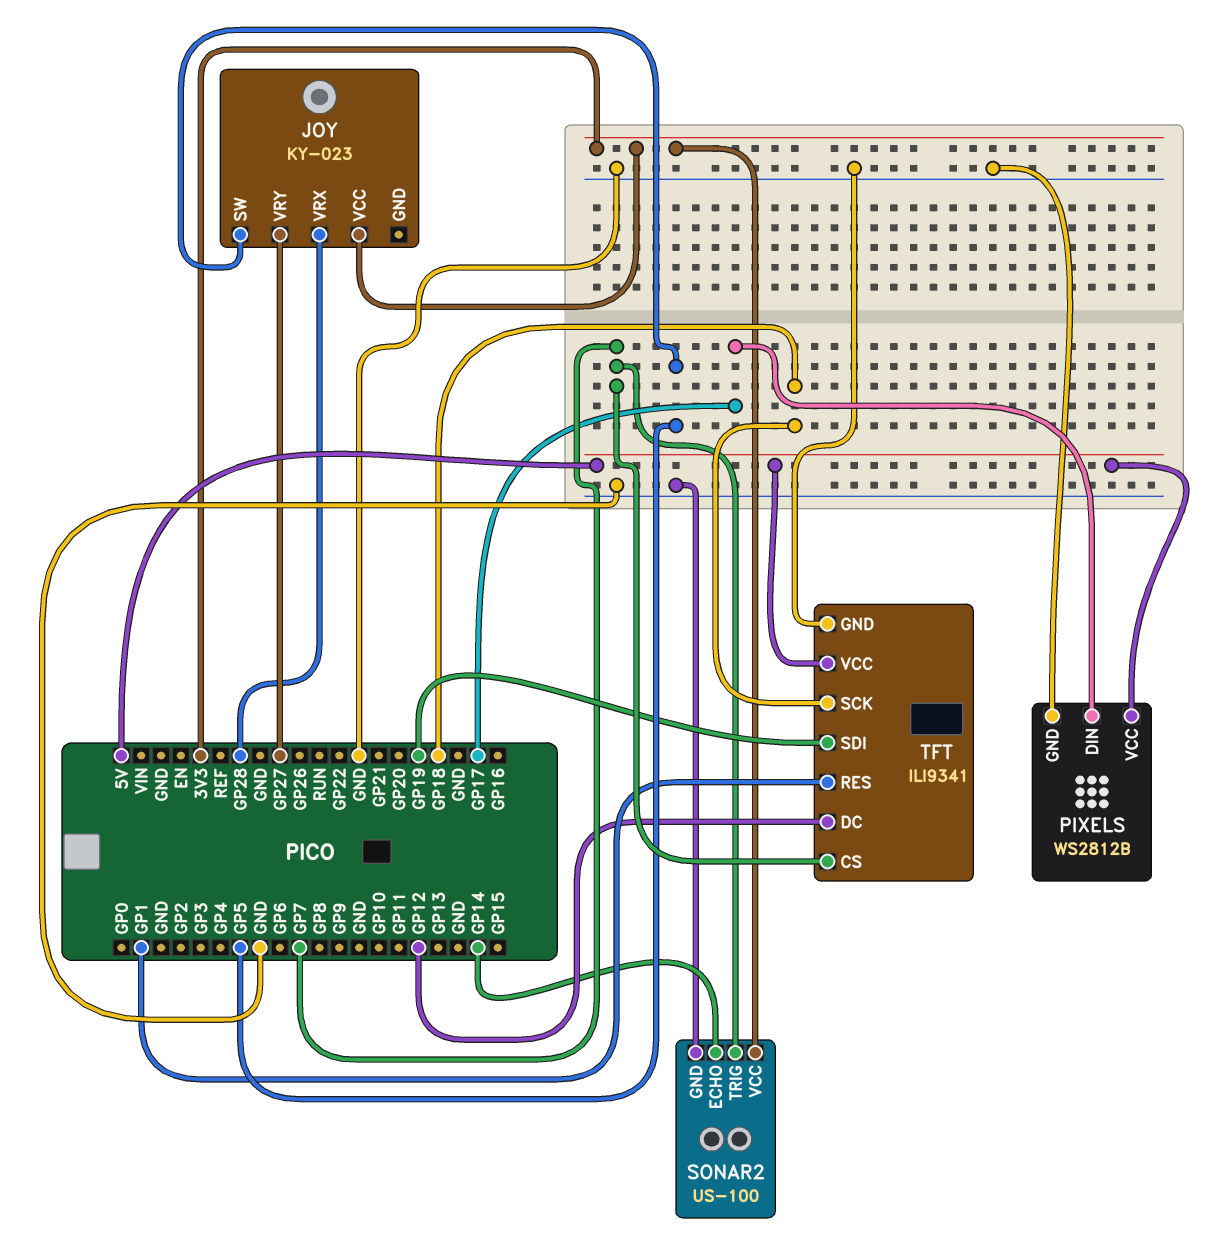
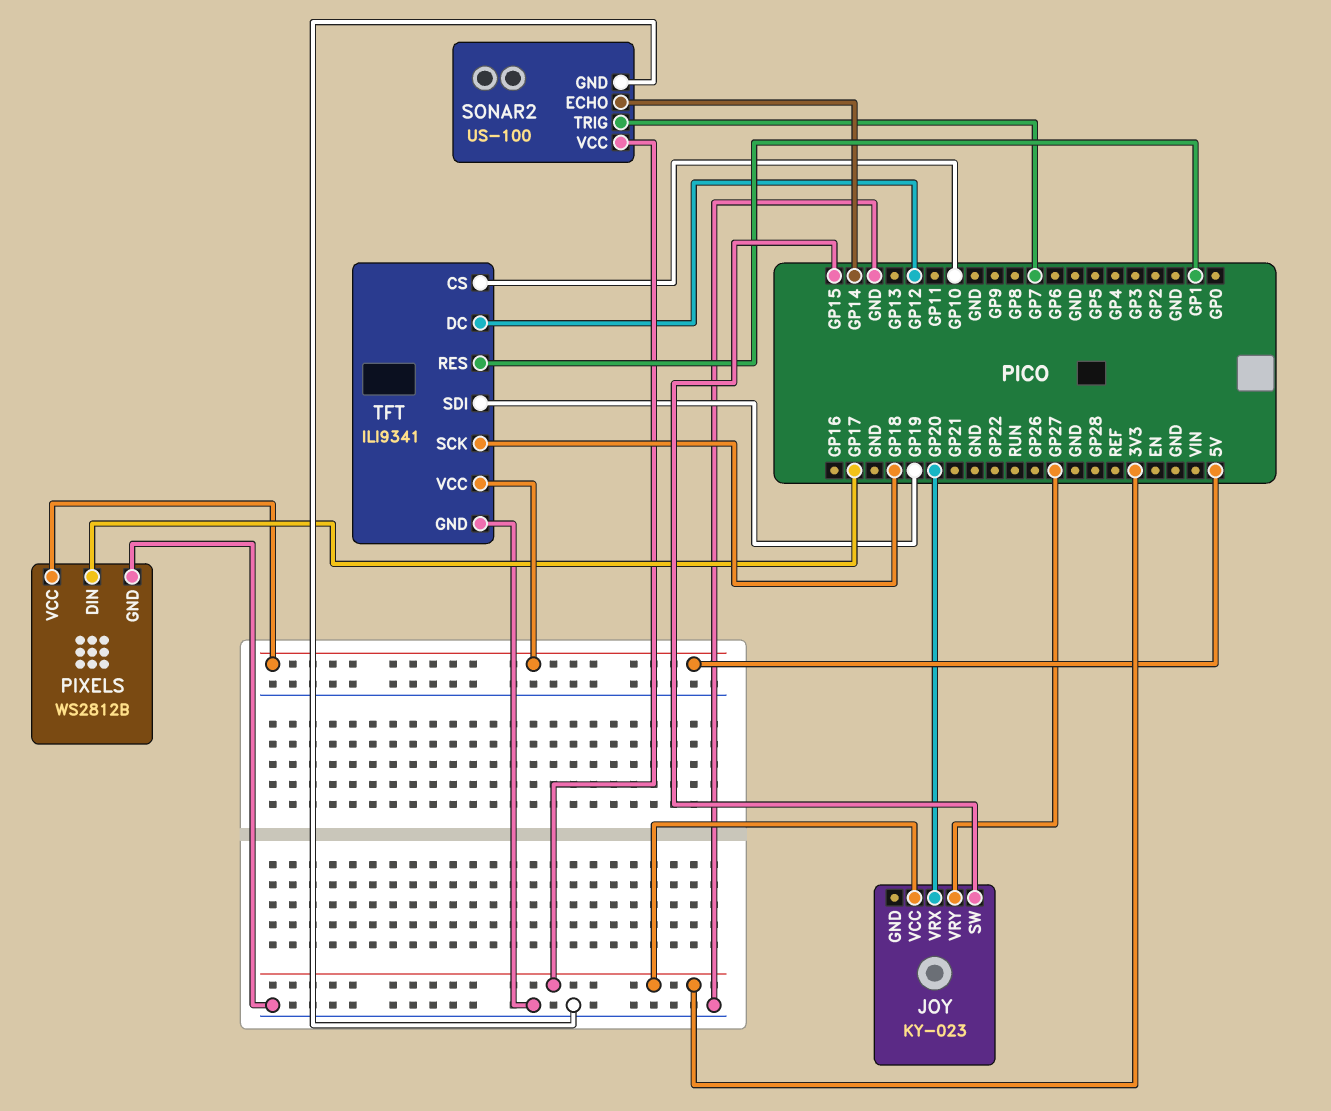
JOY pin SW: GP5 -> GP15
JOY pin VRX: GP28 -> GP20
TFT pin CS: GP7 -> GP10

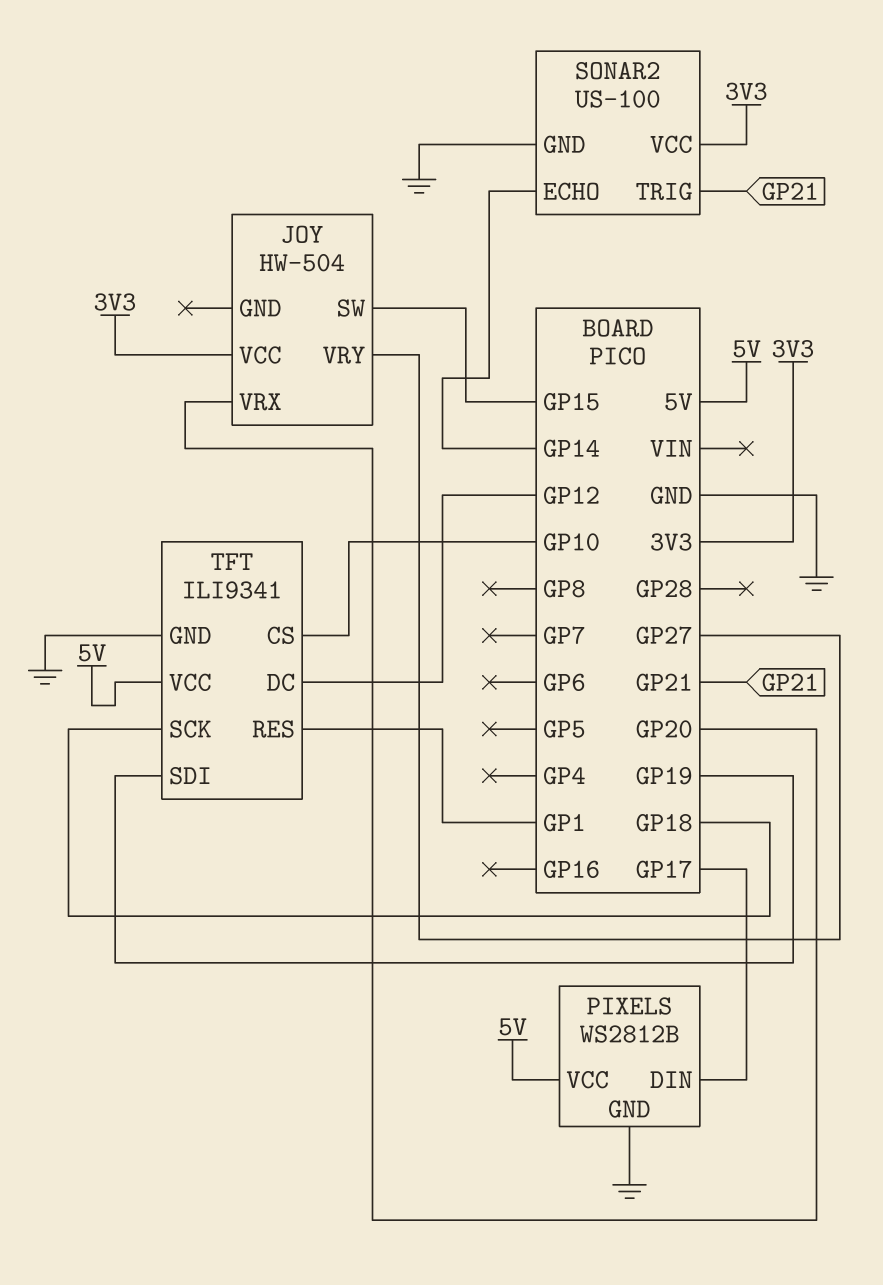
JOY: KY-023 -> HW-504
SONAR2 pin TRIG: GP7 -> GP21

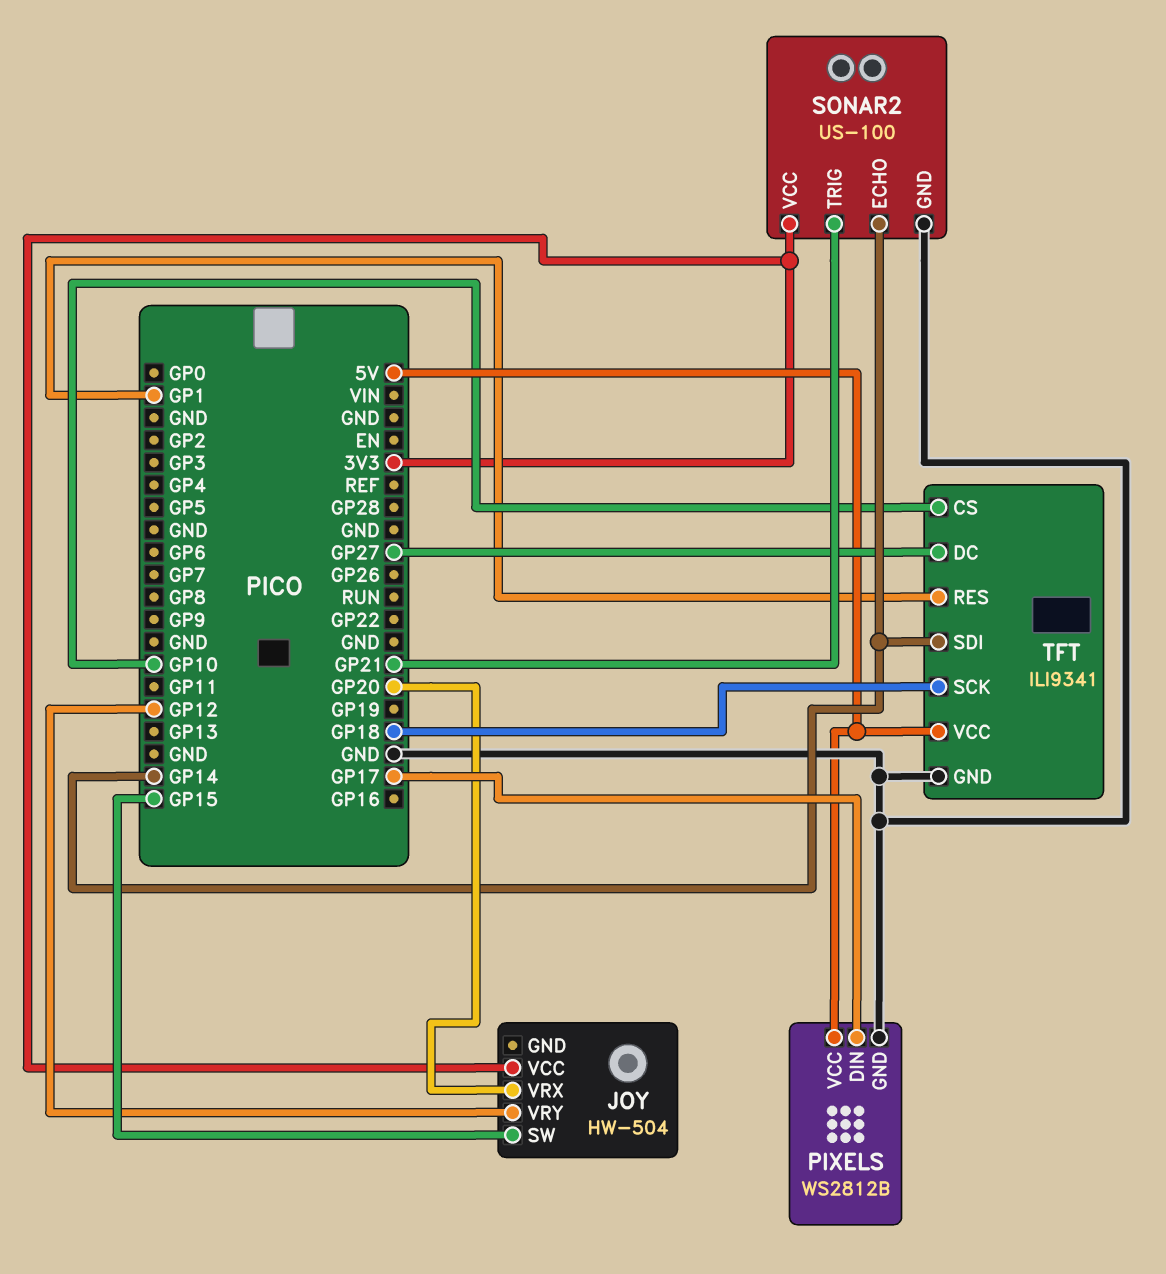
JOY pin VRY: GP27 -> GP12
TFT pin DC: GP12 -> GP27
TFT pin SDI: GP19 -> GP14

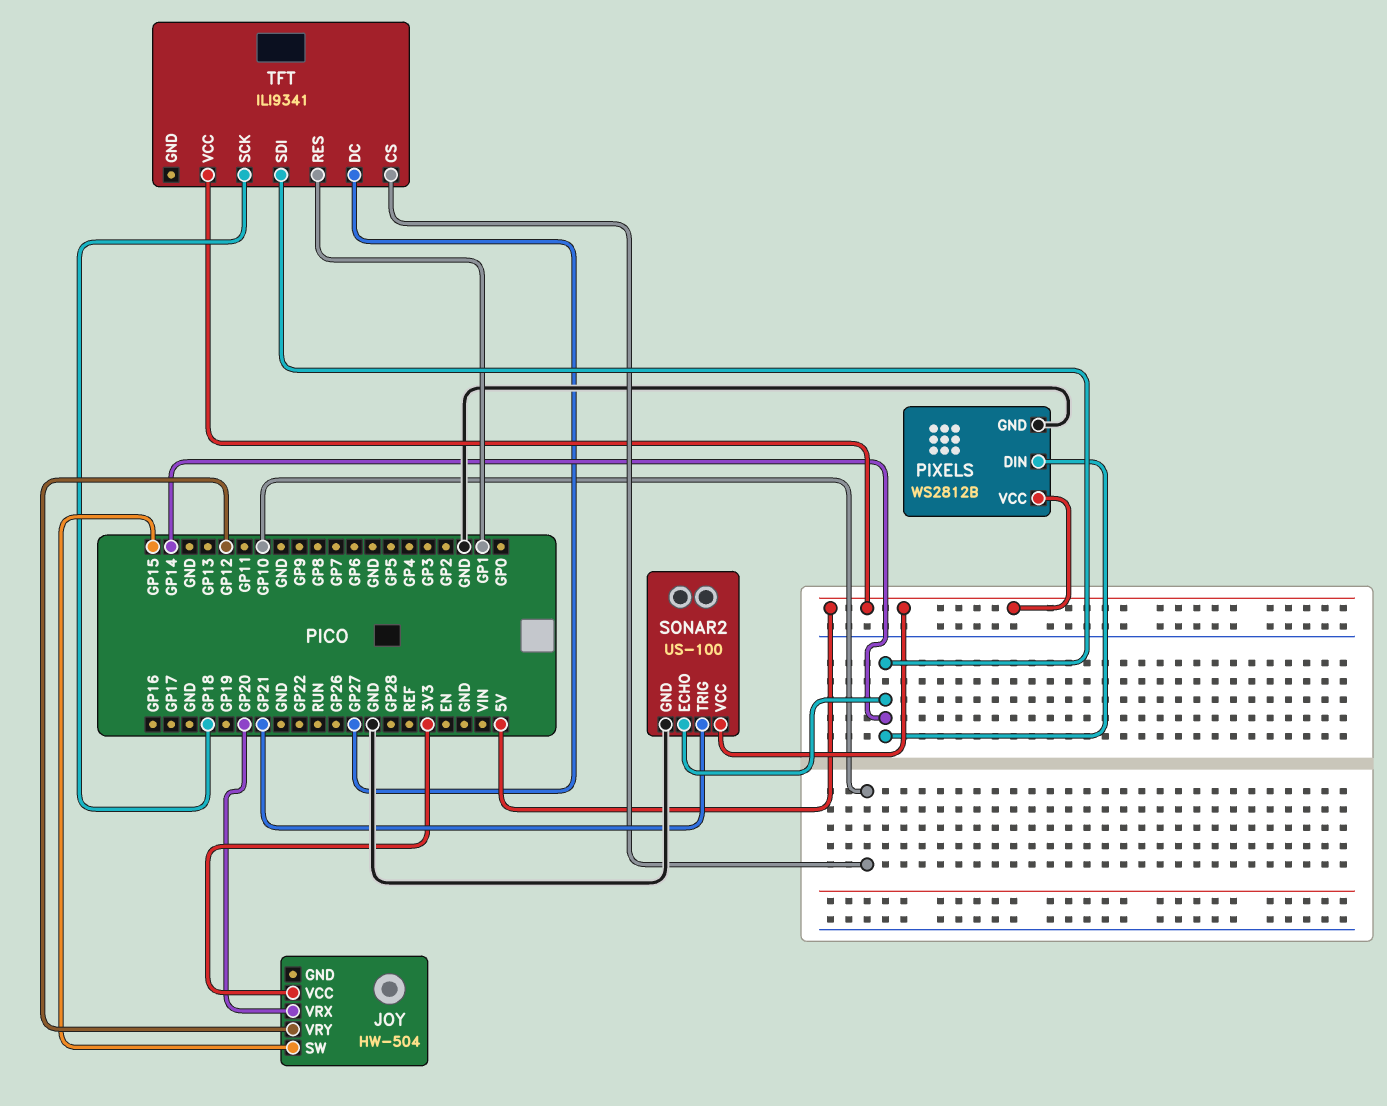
PIXELS pin DIN: GP17 -> GP14
SONAR2 pin VCC: 3V3 -> 5V
TFT pin GND: GND -> none

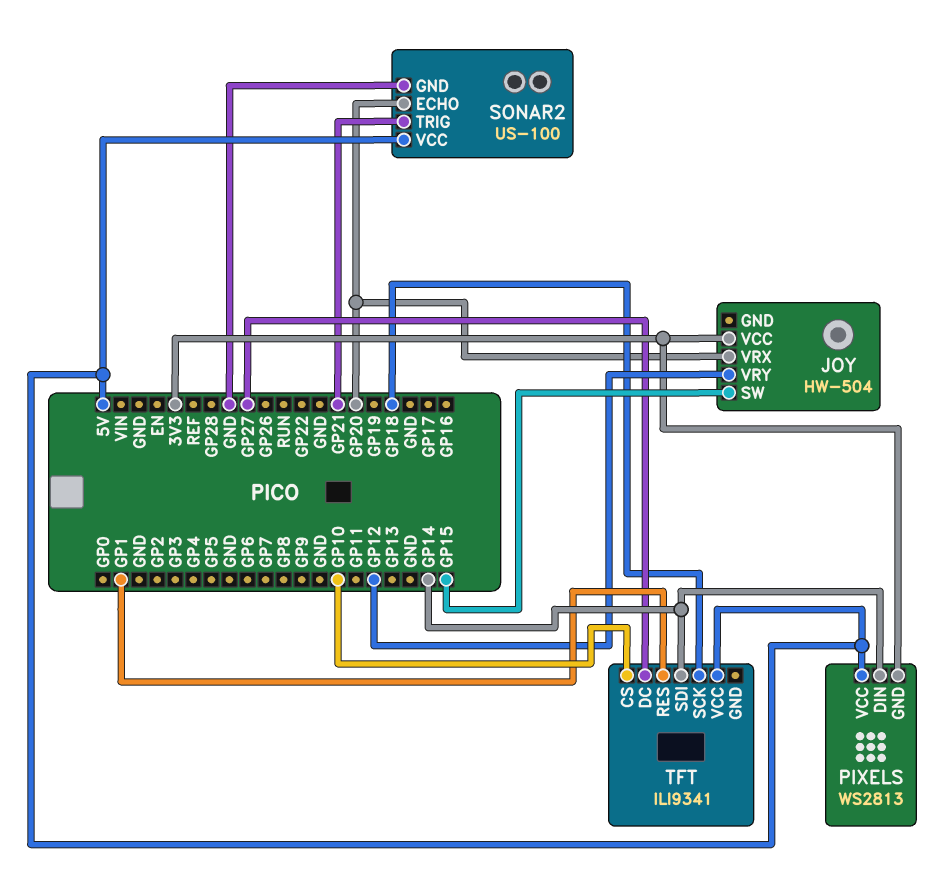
PIXELS: WS2812B -> WS2813
PIXELS pin GND: GND -> 3V3
SONAR2 pin ECHO: GP14 -> GP20

